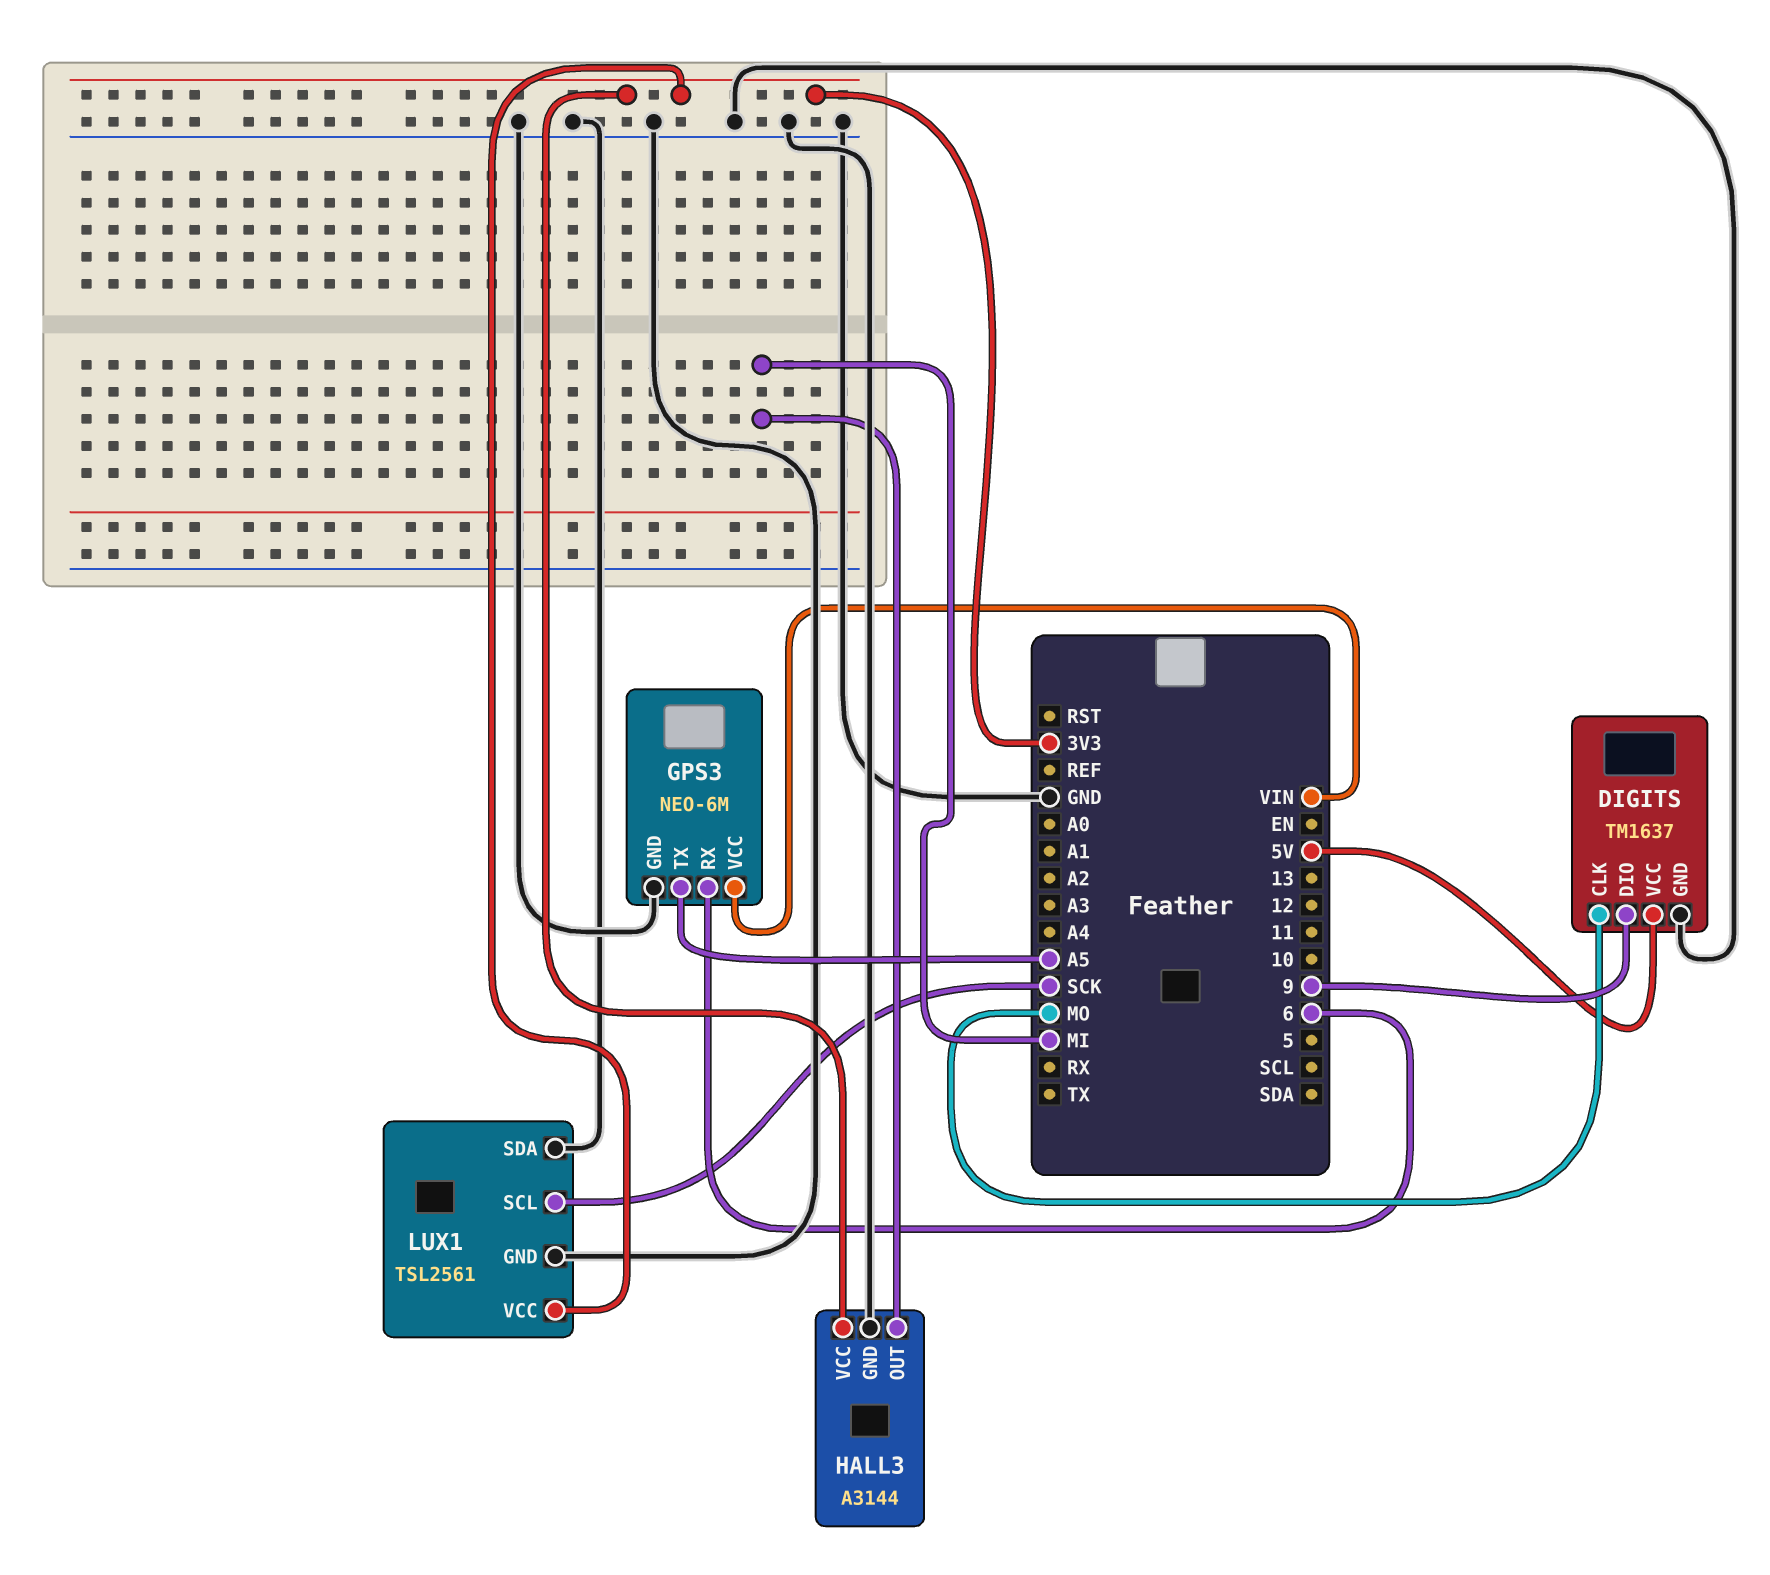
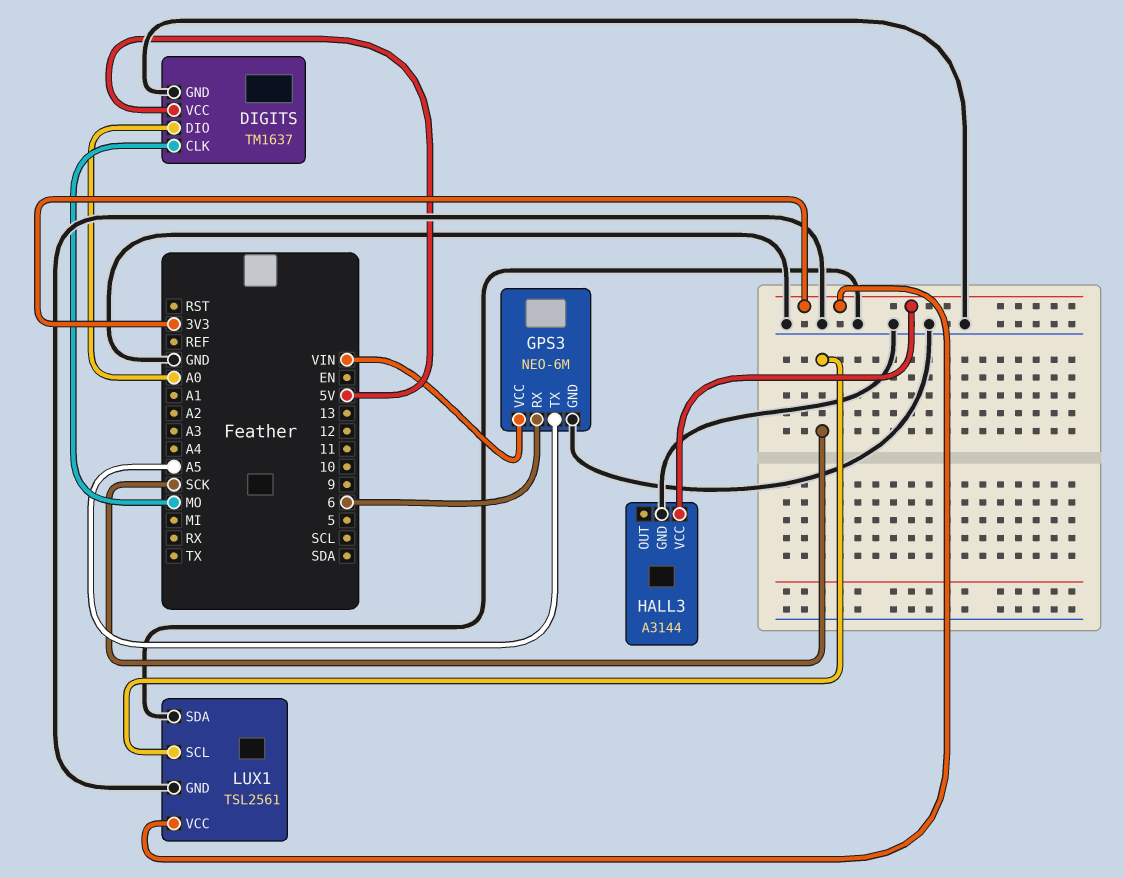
DIGITS pin DIO: 9 -> A0
HALL3 pin OUT: MI -> none

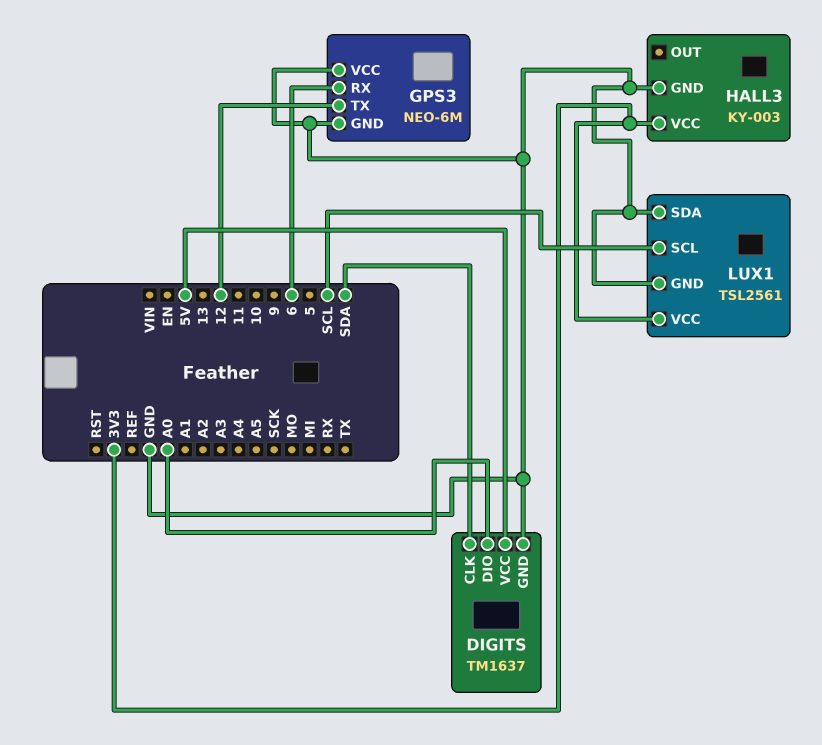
DIGITS pin CLK: MO -> SDA
GPS3 pin TX: A5 -> 12
GPS3 pin VCC: VIN -> GND
HALL3: A3144 -> KY-003
LUX1 pin SCL: SCK -> SCL

